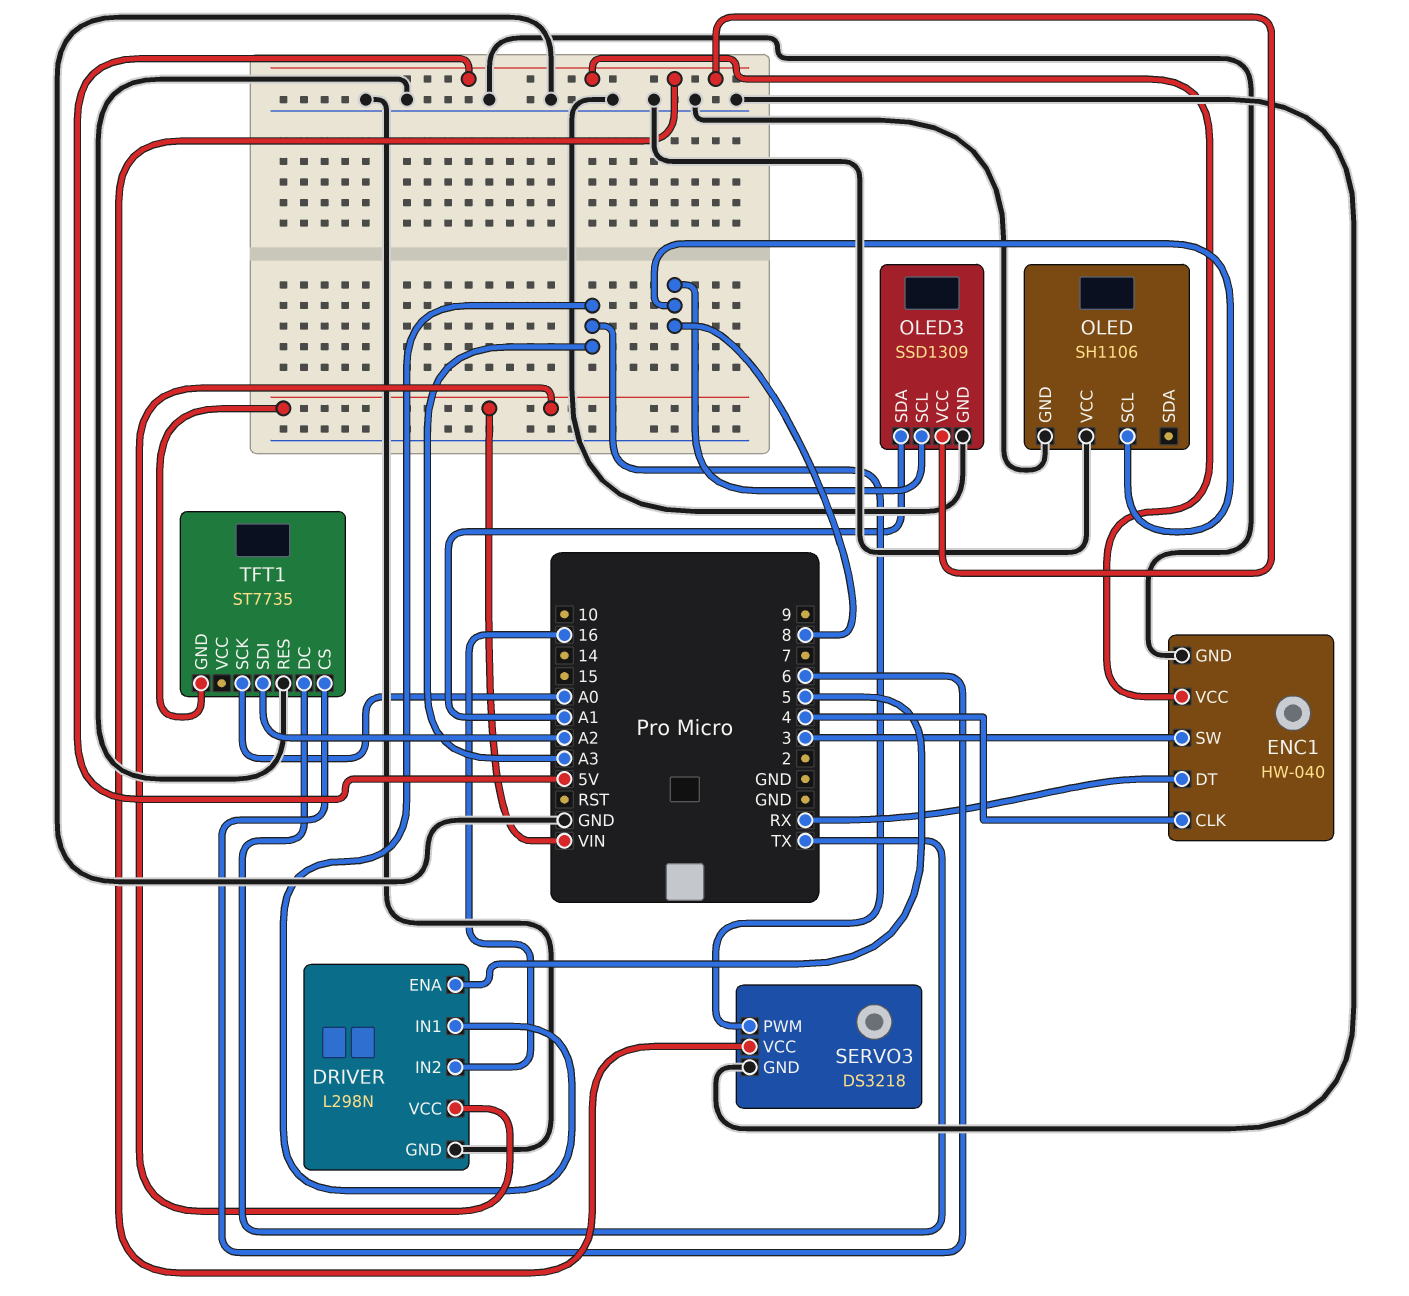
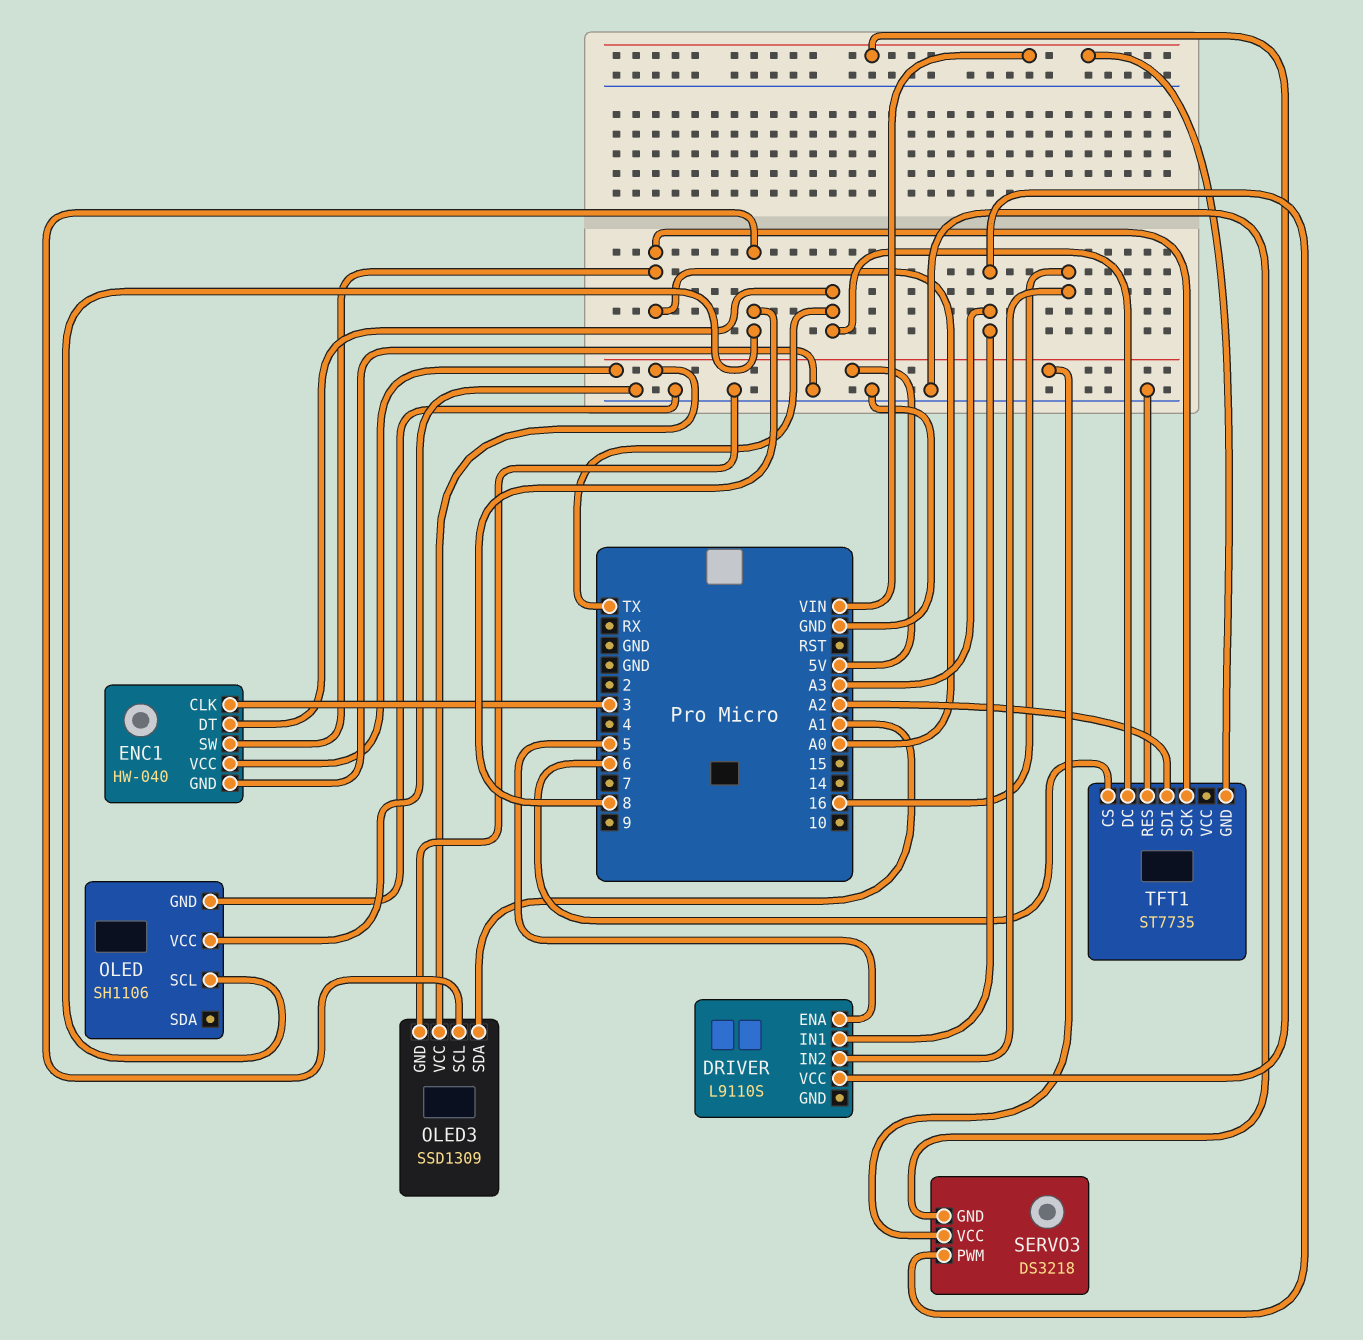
DRIVER: L298N -> L9110S
DRIVER pin GND: GND -> none
ENC1 pin CLK: 4 -> 3
ENC1 pin DT: RX -> TX
ENC1 pin SW: 3 -> A0

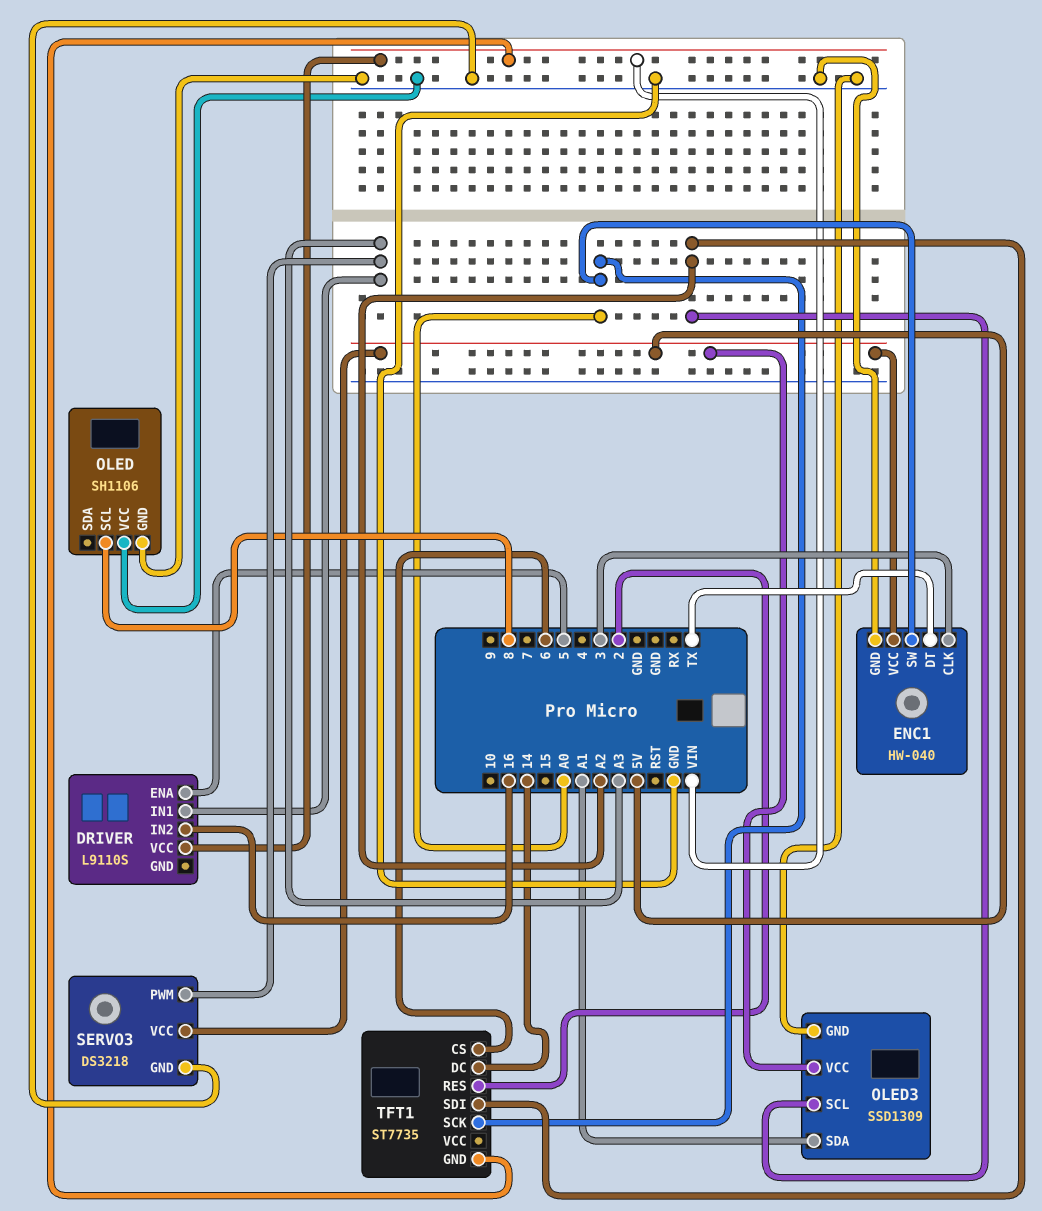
OLED3 pin SCL: 8 -> A2
TFT1 pin DC: TX -> 14
TFT1 pin RES: GND -> 2

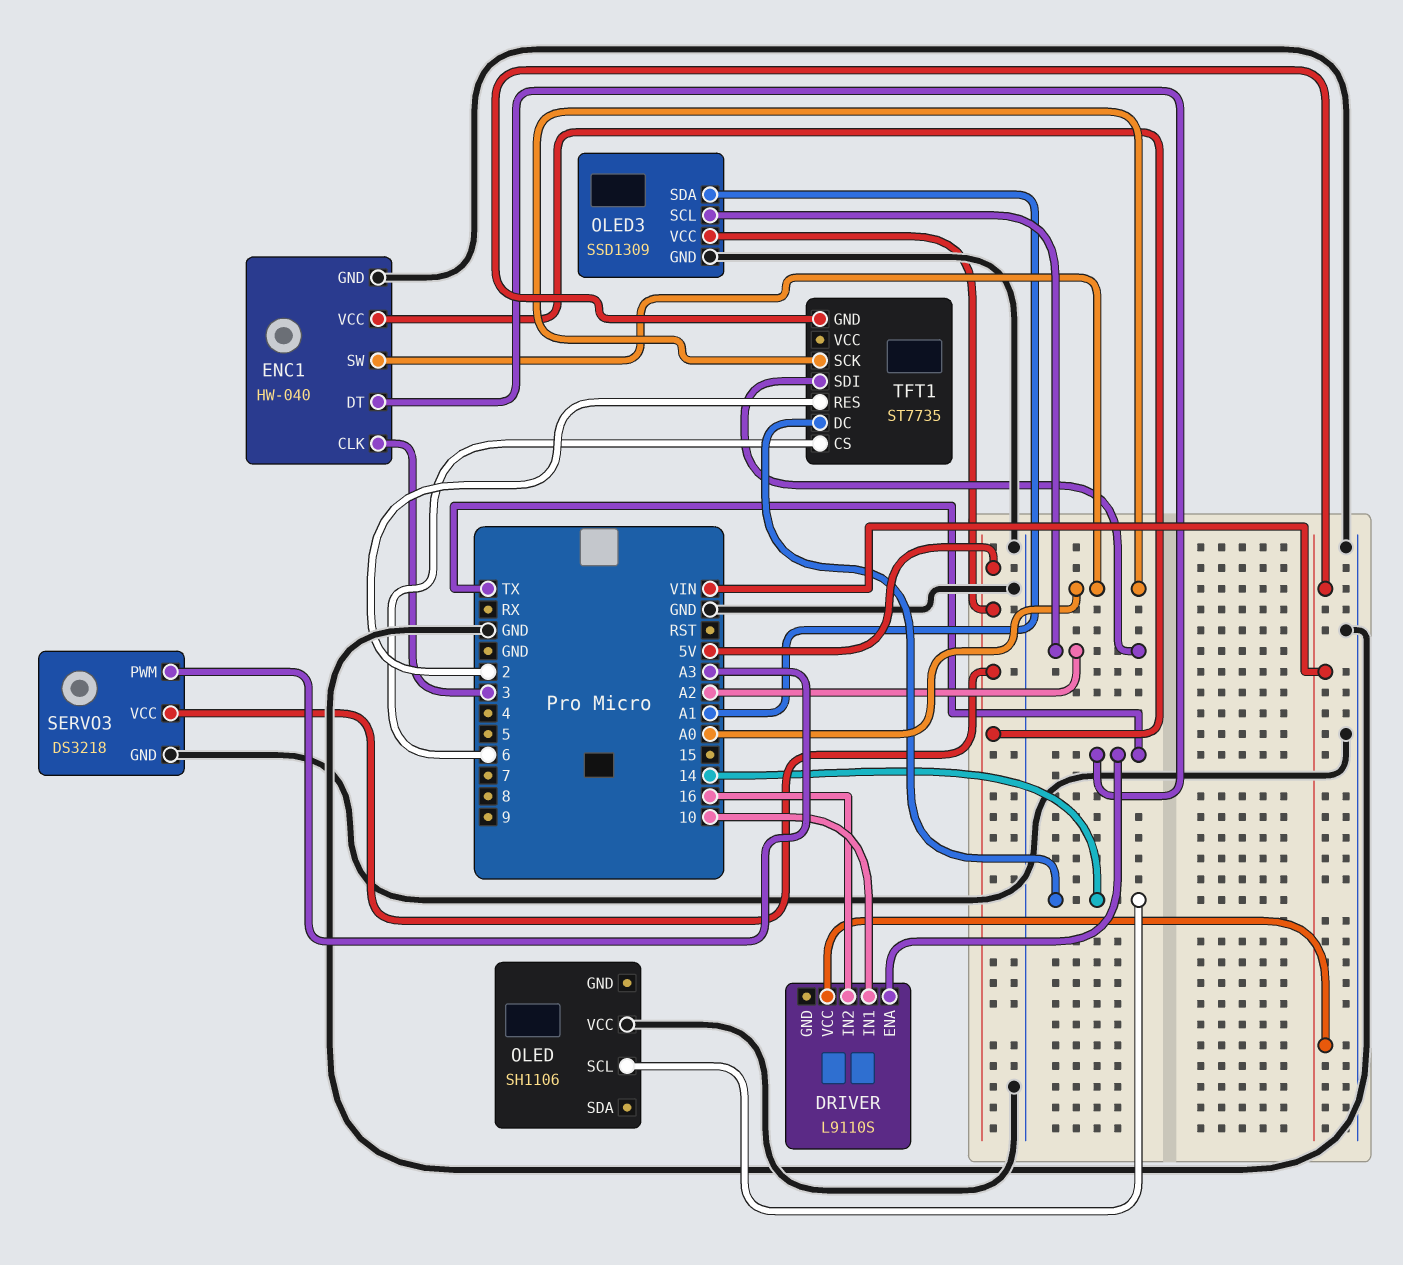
DRIVER pin ENA: 5 -> TX
DRIVER pin IN1: A3 -> 10
OLED pin GND: GND -> none
OLED pin SCL: 8 -> 14

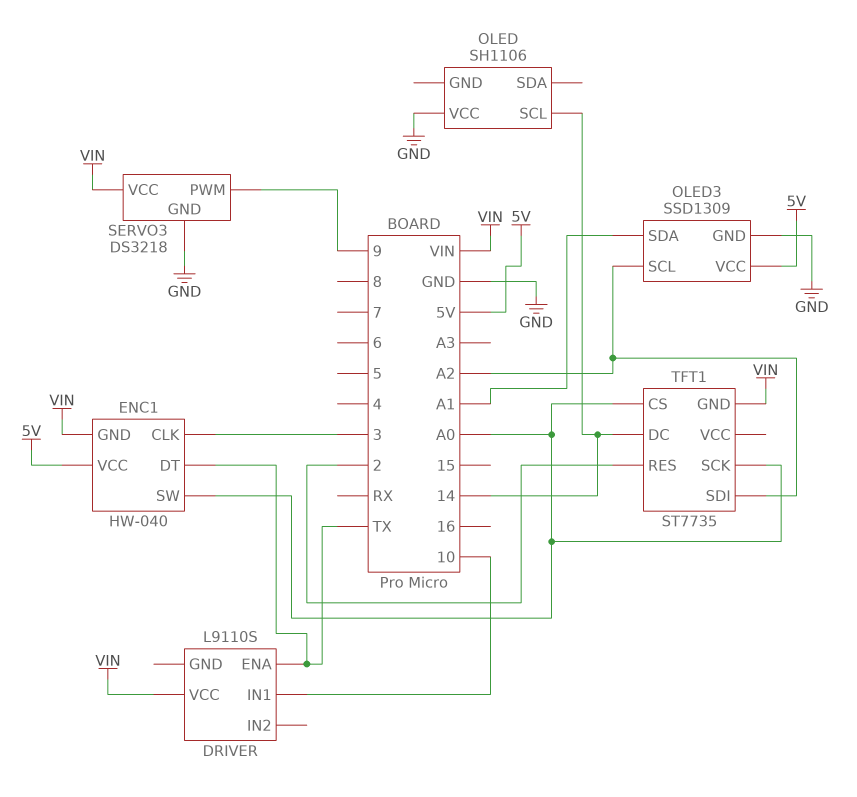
DRIVER pin IN2: 16 -> none
ENC1 pin GND: GND -> VIN
SERVO3 pin PWM: A3 -> 9
SERVO3 pin VCC: 5V -> VIN
TFT1 pin CS: 6 -> A0

